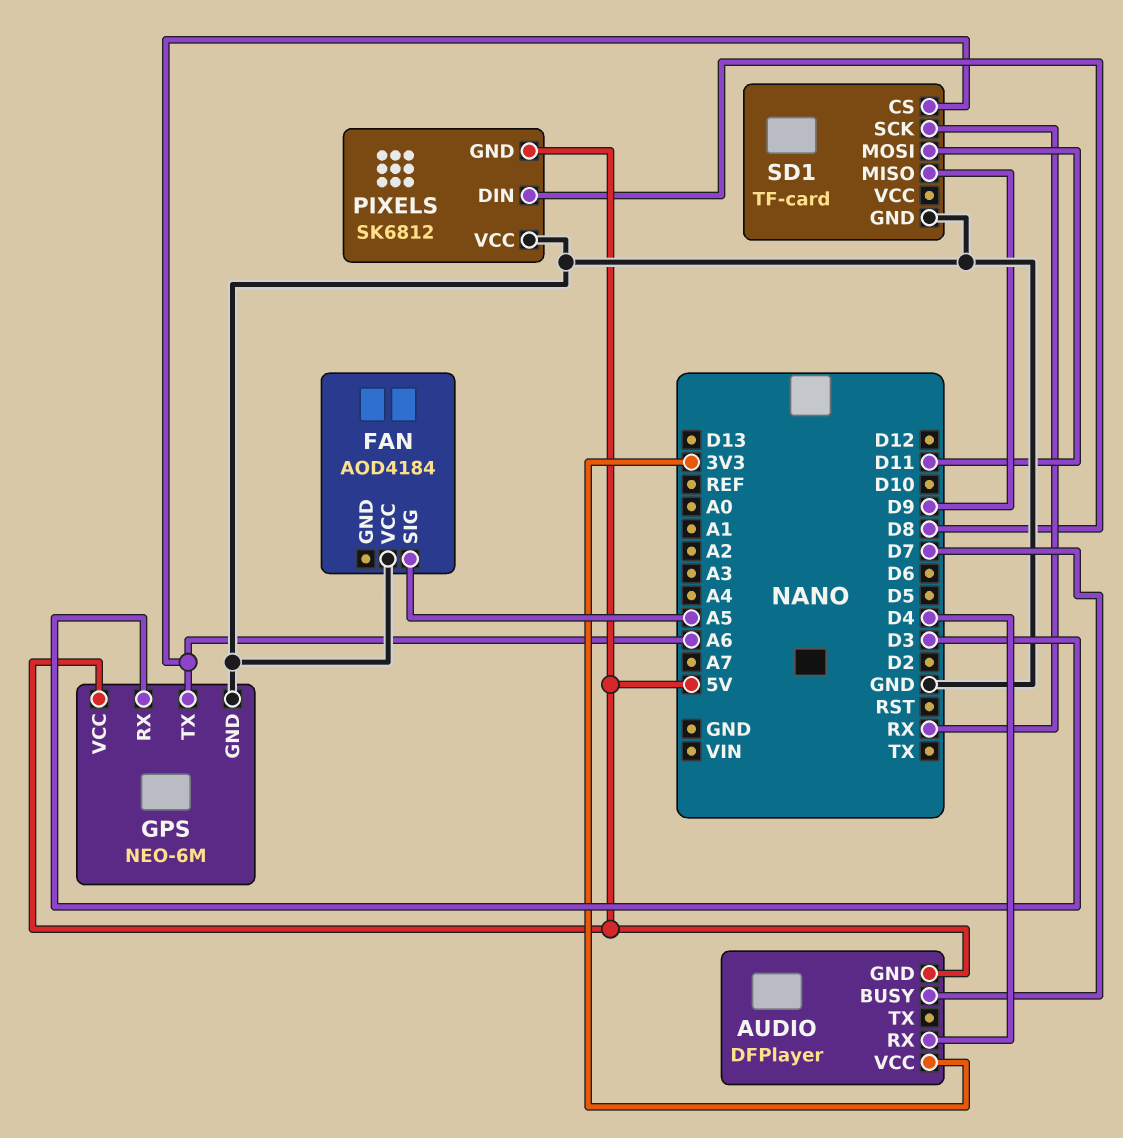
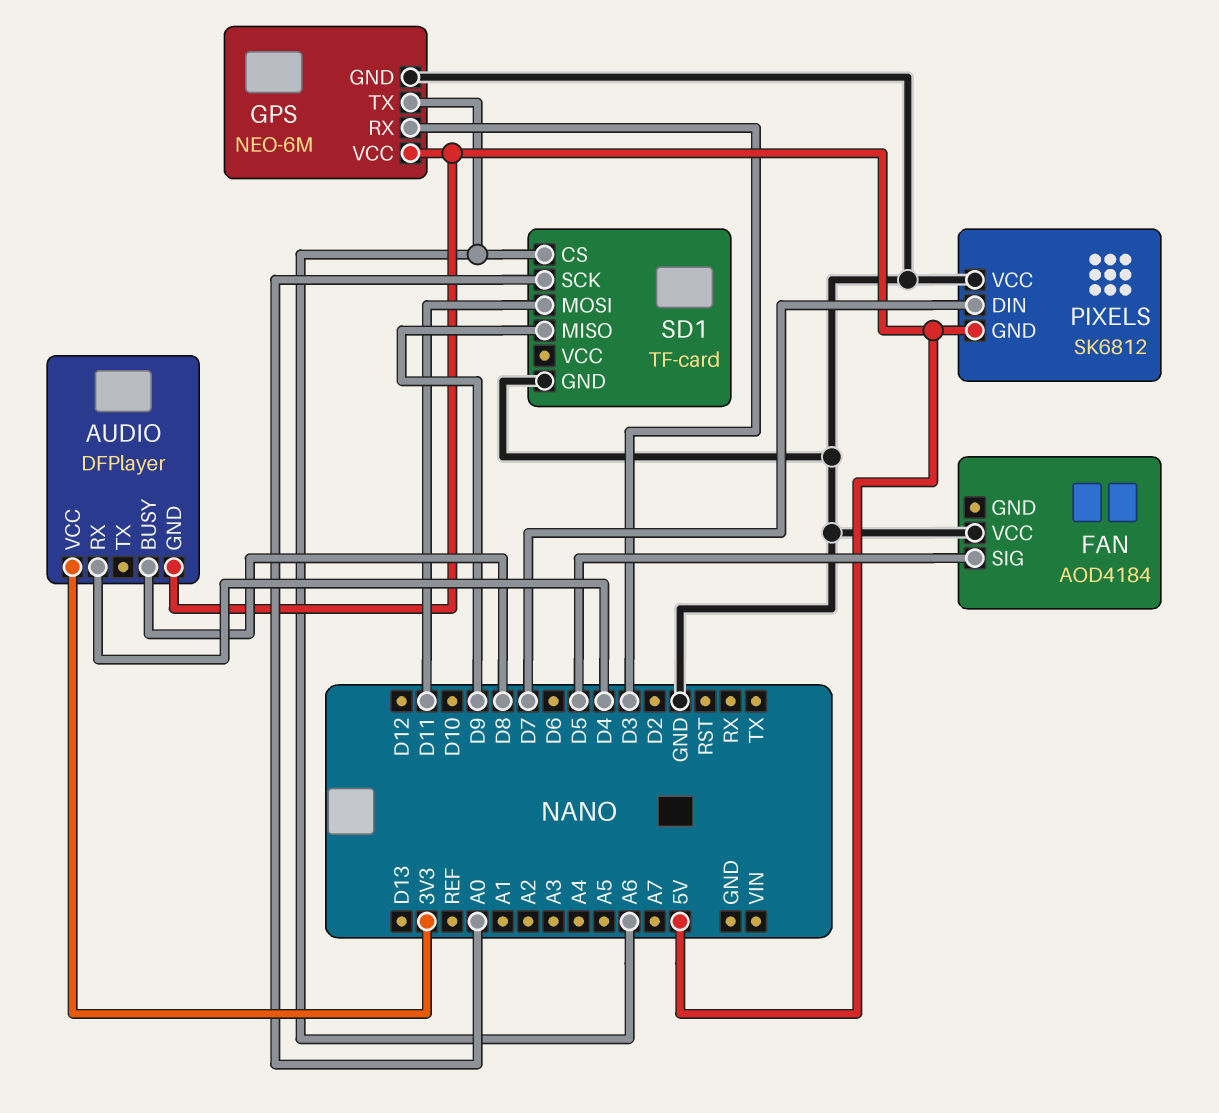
AUDIO pin BUSY: D7 -> D8
FAN pin SIG: A5 -> D5
PIXELS pin DIN: D8 -> D7
SD1 pin SCK: RX -> A0

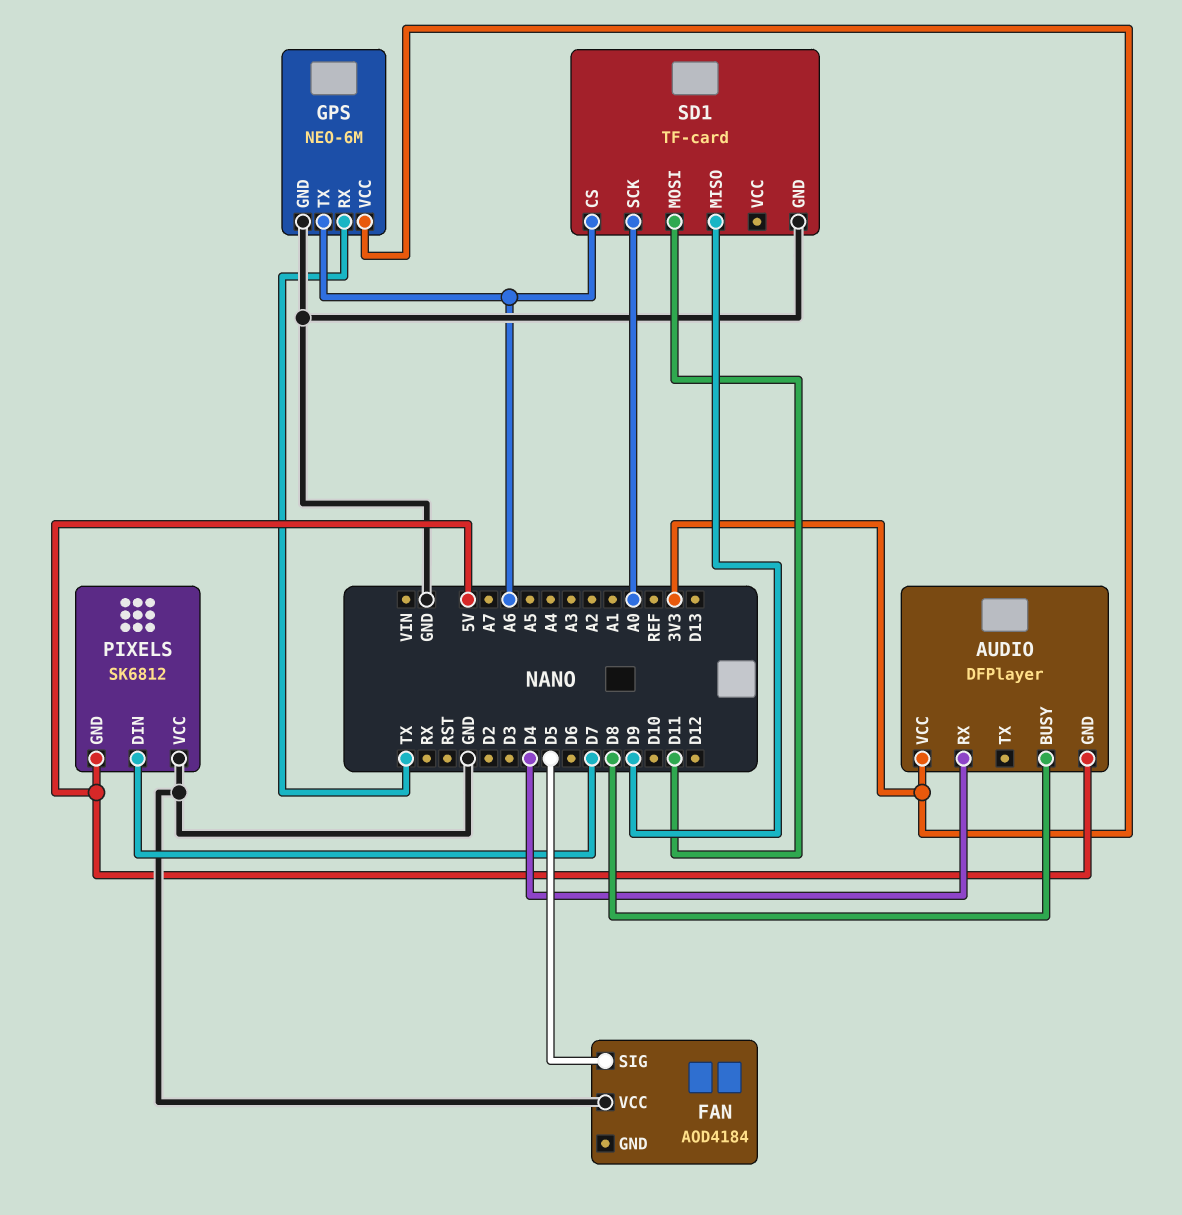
GPS pin RX: D3 -> TX
GPS pin VCC: 5V -> 3V3

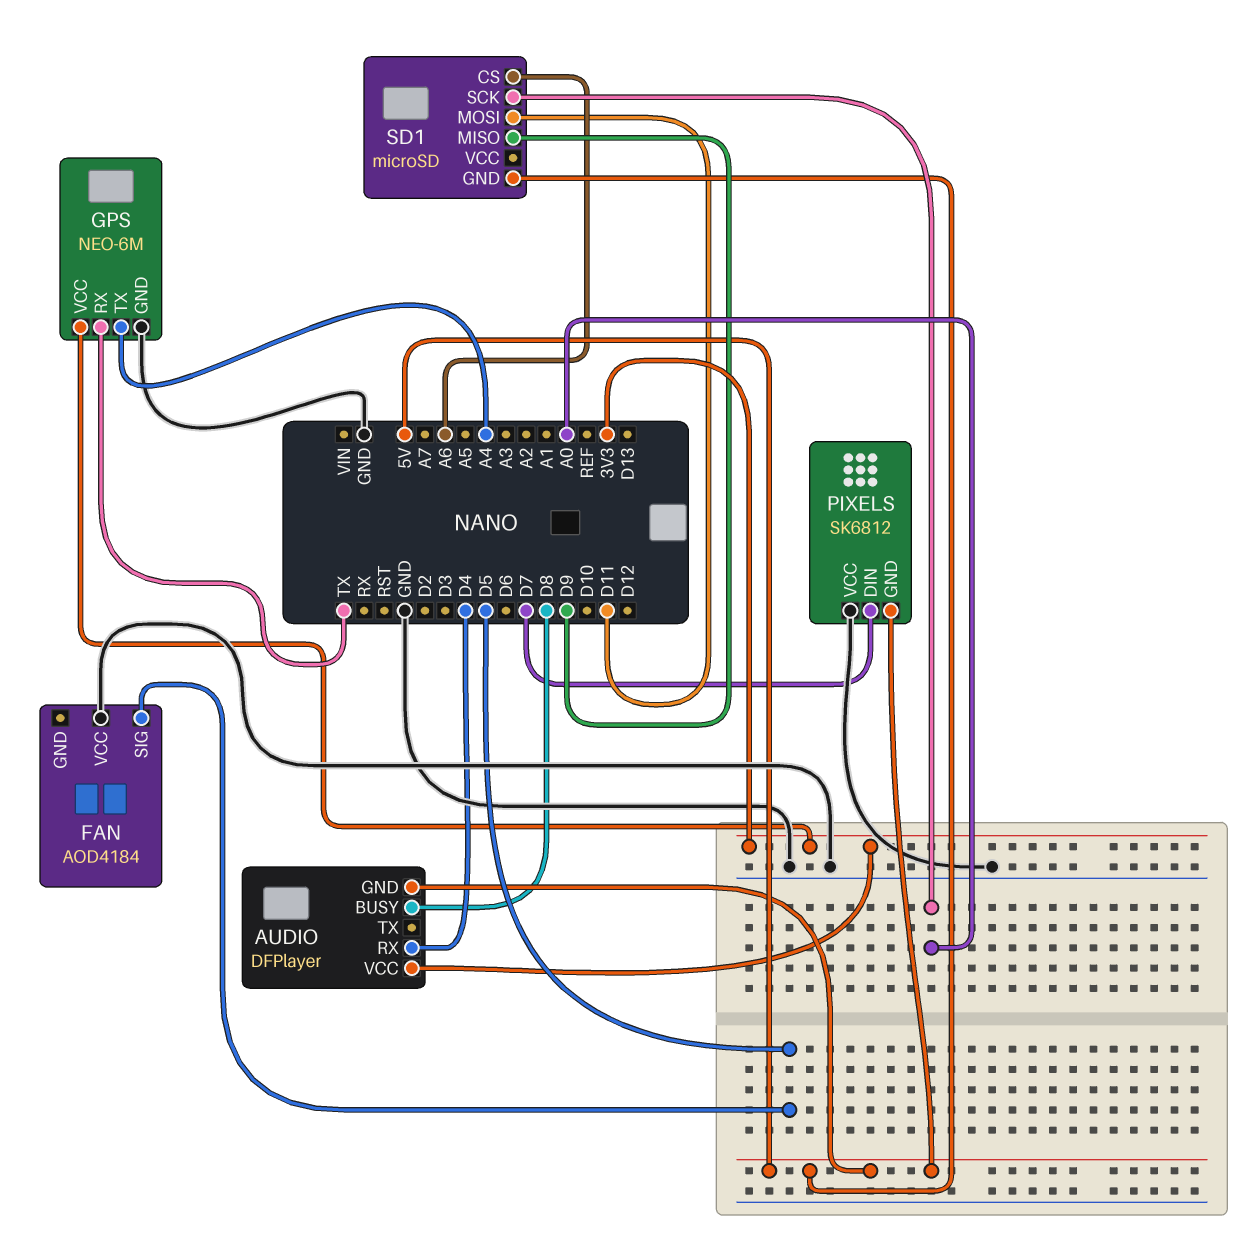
GPS pin TX: A6 -> A4
SD1: TF-card -> microSD
SD1 pin GND: GND -> 5V

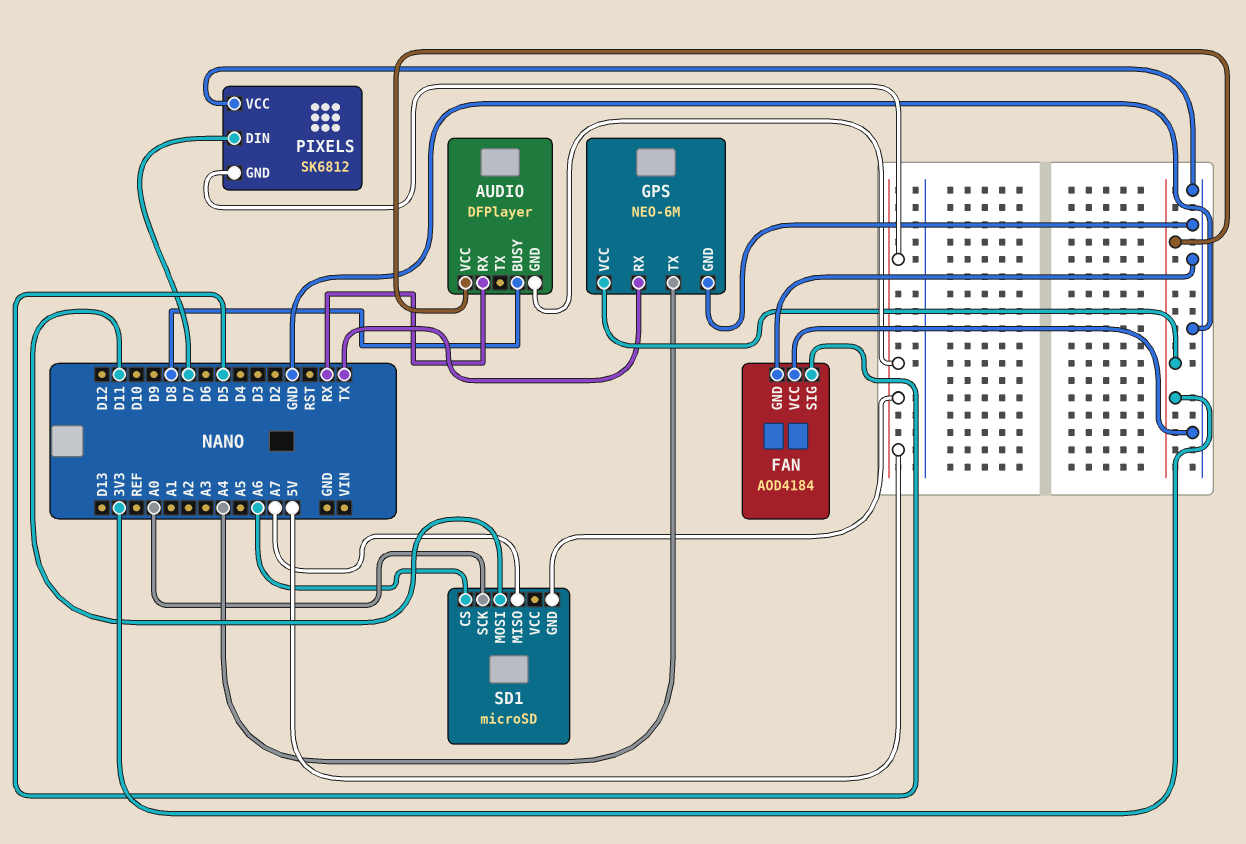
AUDIO pin RX: D4 -> RX
FAN pin GND: none -> GND
SD1 pin MISO: D9 -> A7

